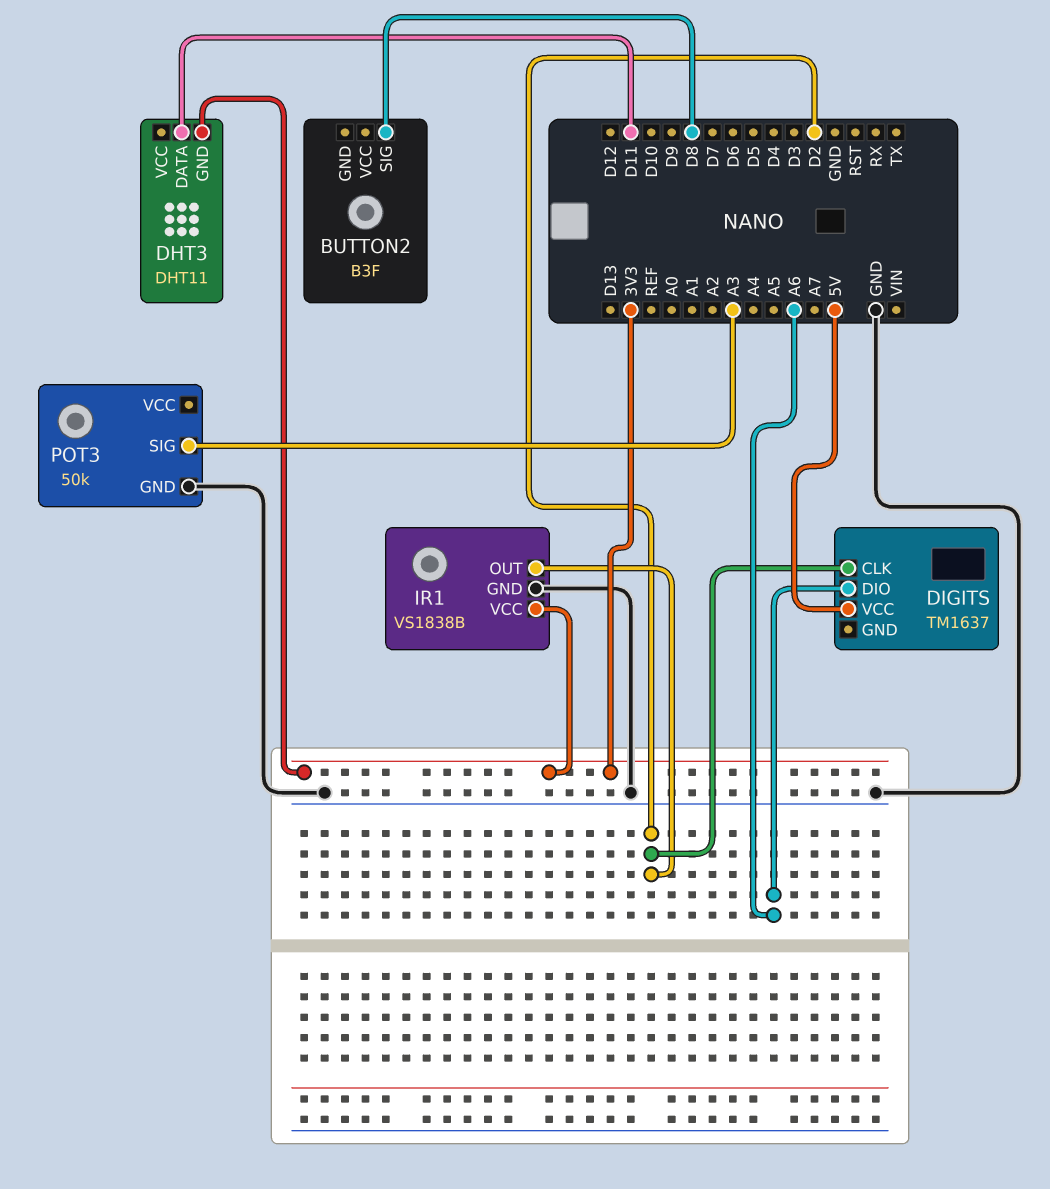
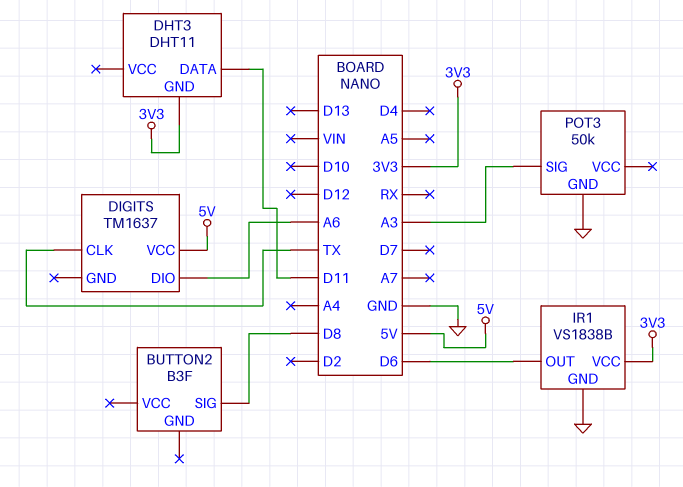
DIGITS pin CLK: D2 -> TX
IR1 pin OUT: D2 -> D6

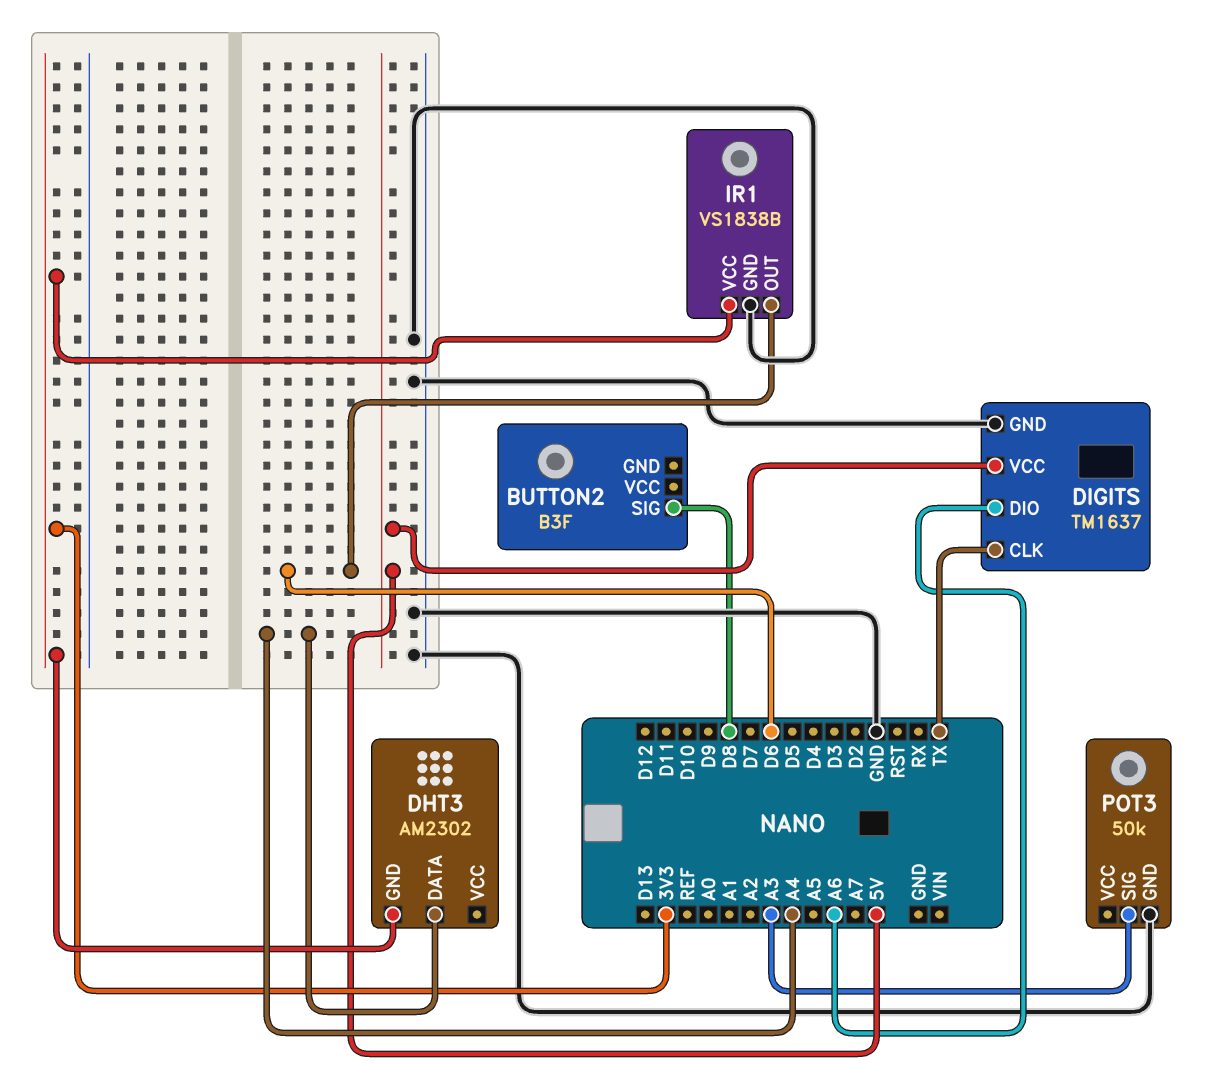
DHT3: DHT11 -> AM2302
DHT3 pin DATA: D11 -> A4
DIGITS pin GND: none -> GND

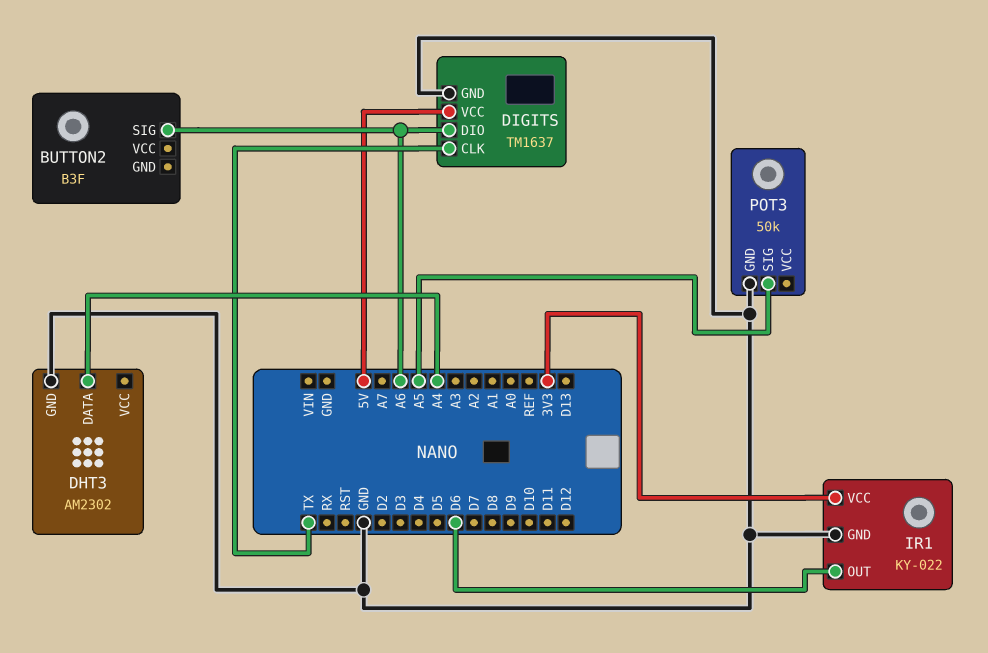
BUTTON2 pin SIG: D8 -> A6
DHT3 pin GND: 3V3 -> GND
IR1: VS1838B -> KY-022
POT3 pin SIG: A3 -> A5

